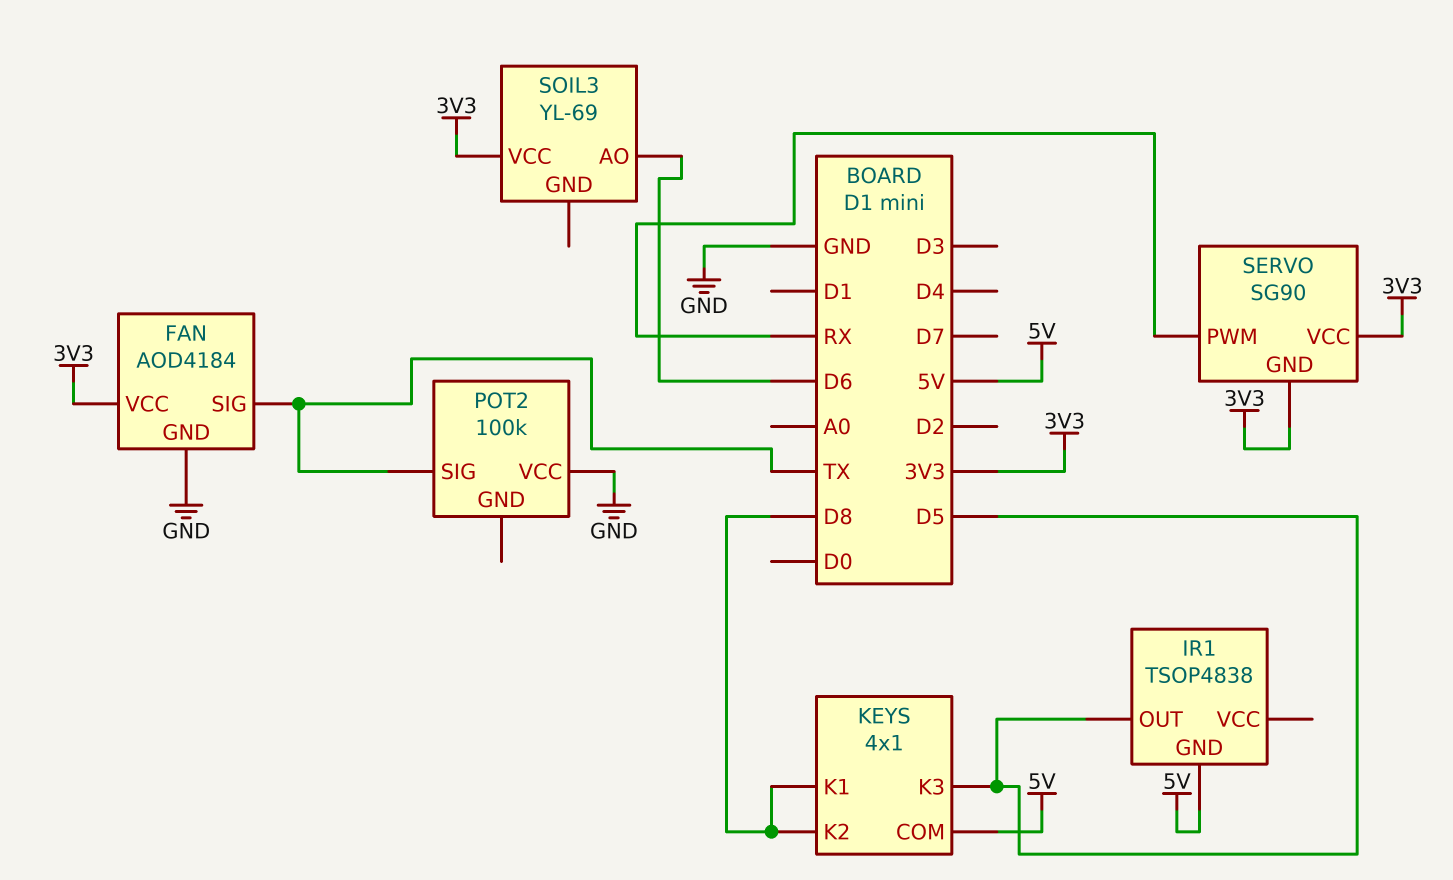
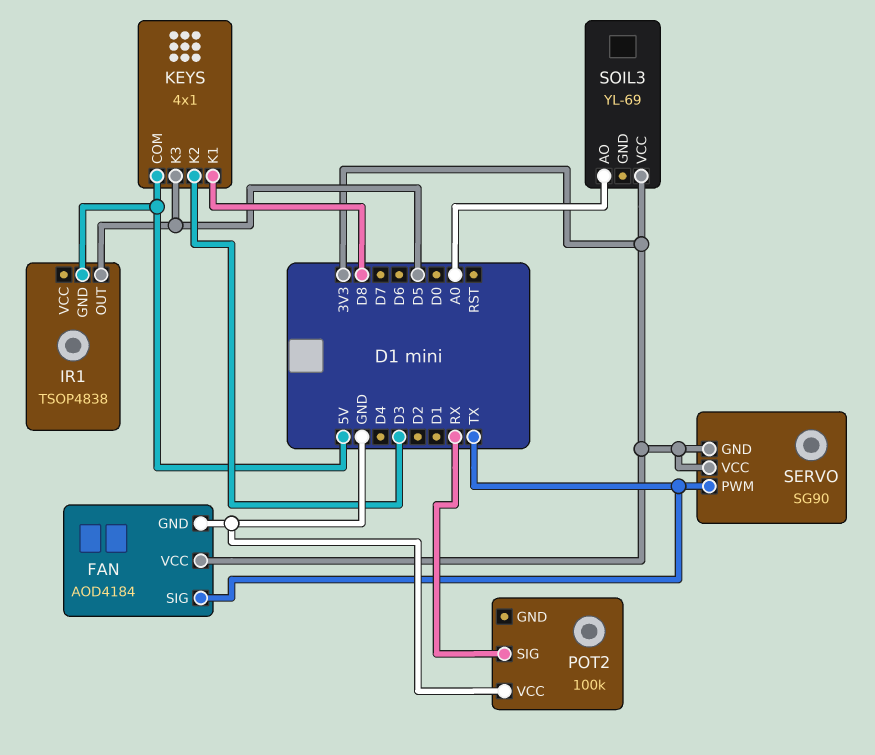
KEYS pin K2: D8 -> D3
POT2 pin SIG: TX -> RX
SERVO pin PWM: RX -> TX
SOIL3 pin AO: D6 -> A0

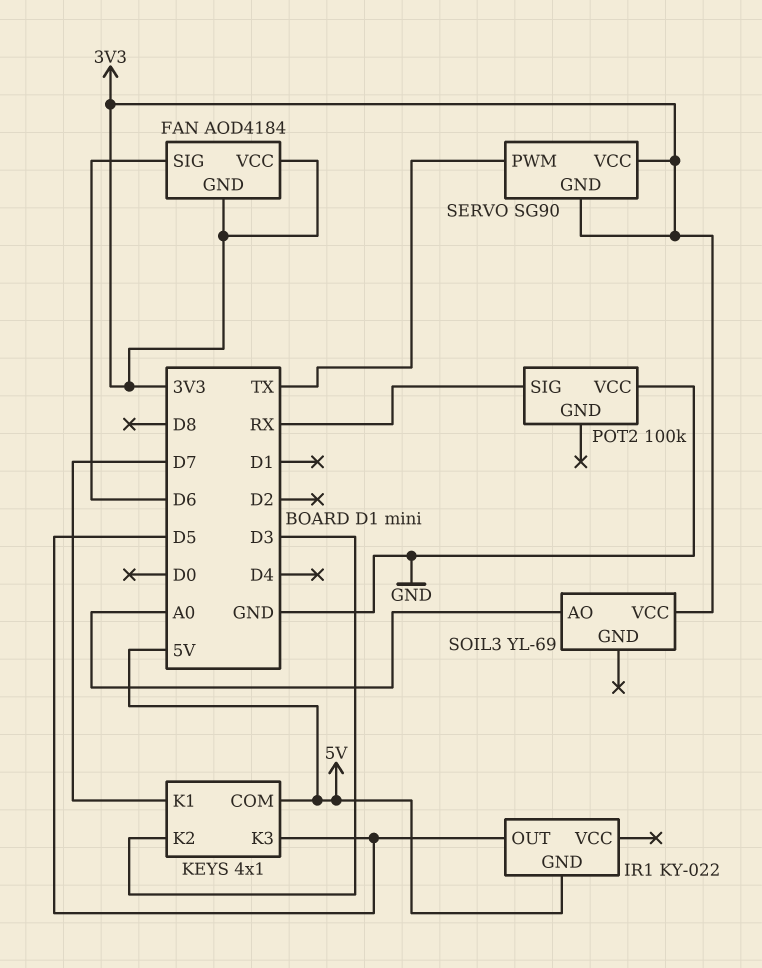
FAN pin GND: GND -> 3V3
FAN pin SIG: TX -> D6
IR1: TSOP4838 -> KY-022
KEYS pin K1: D8 -> D7

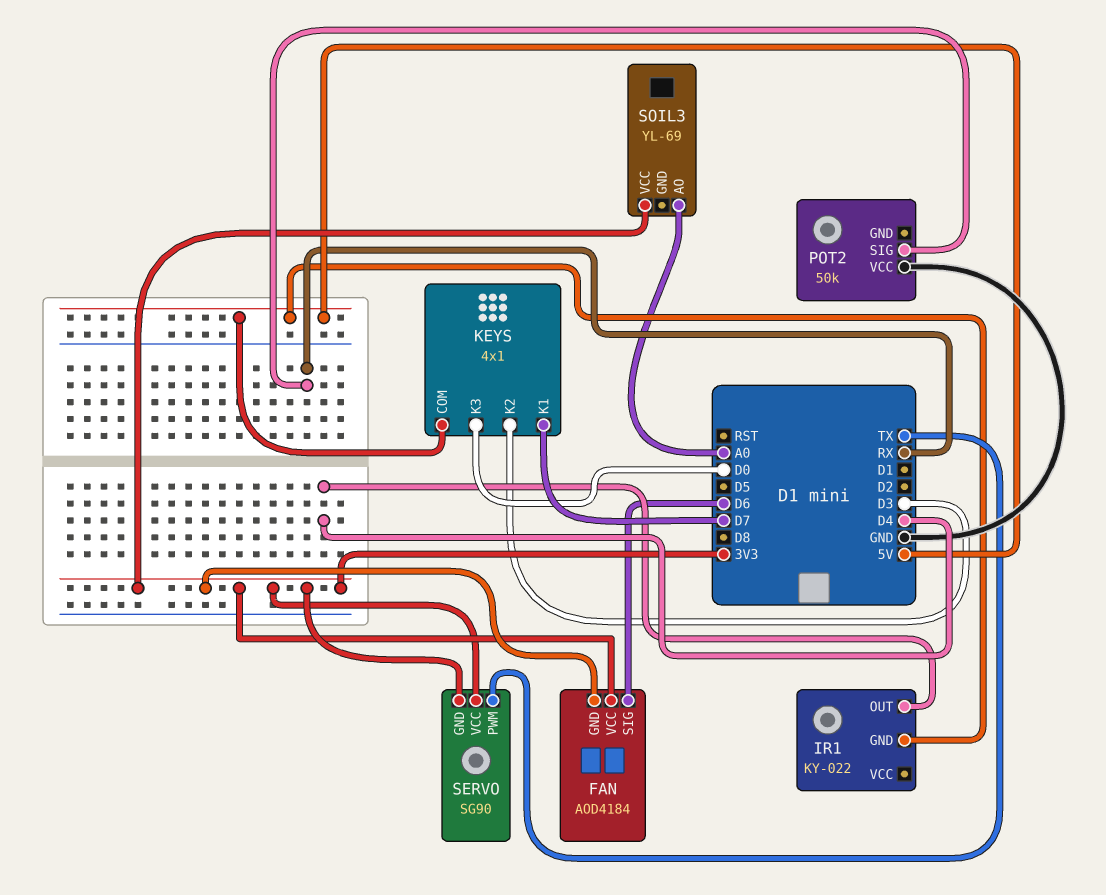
IR1 pin OUT: D5 -> D4
KEYS pin K3: D5 -> D0
POT2: 100k -> 50k

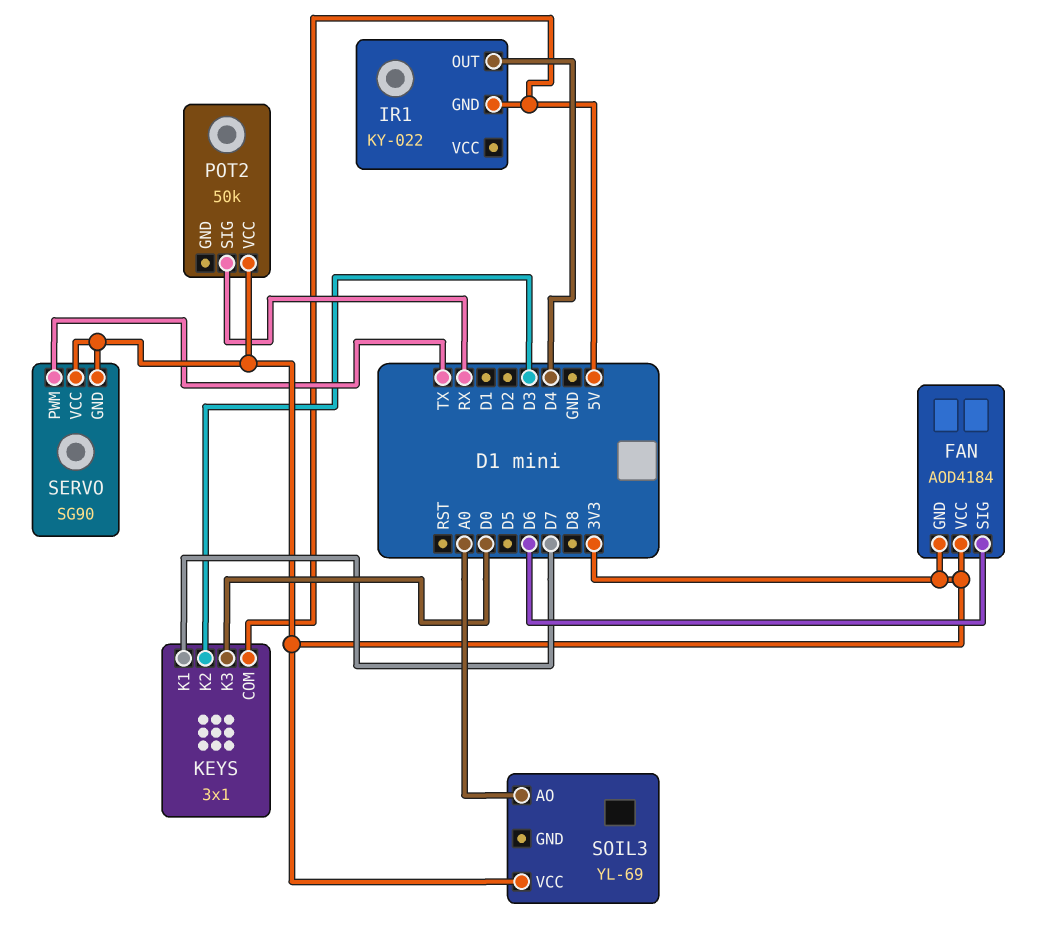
KEYS: 4x1 -> 3x1
POT2 pin VCC: GND -> 3V3

